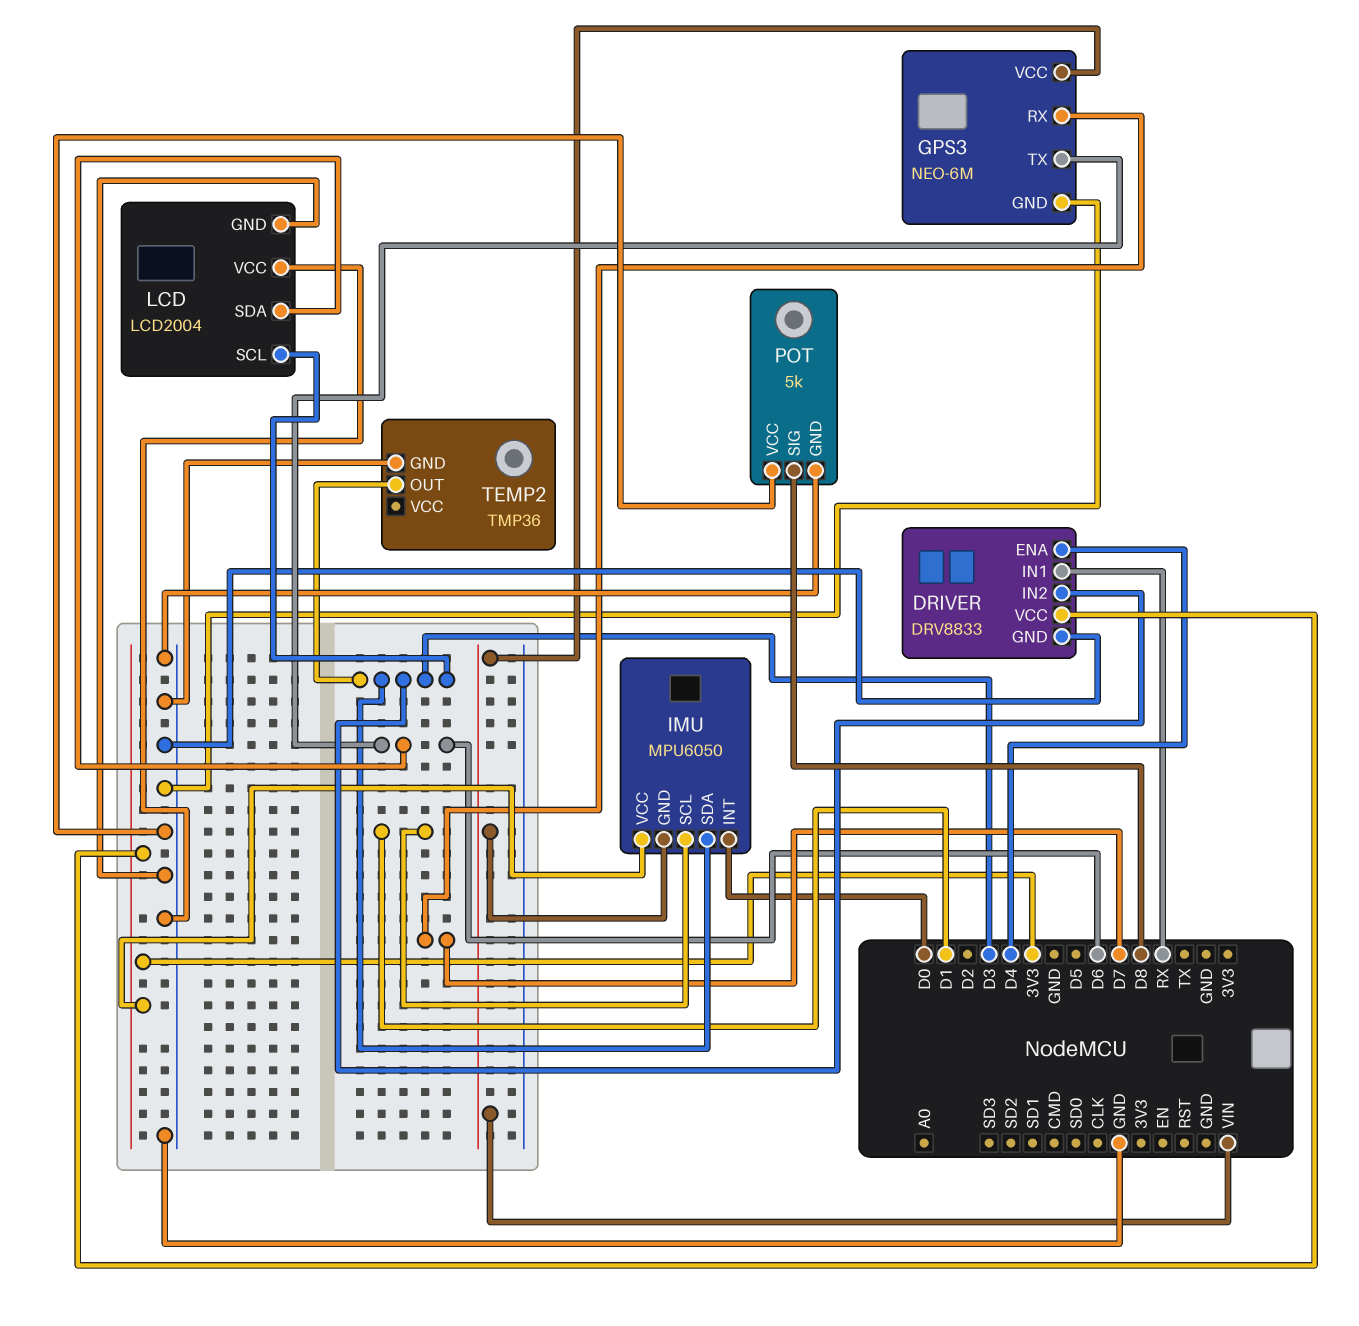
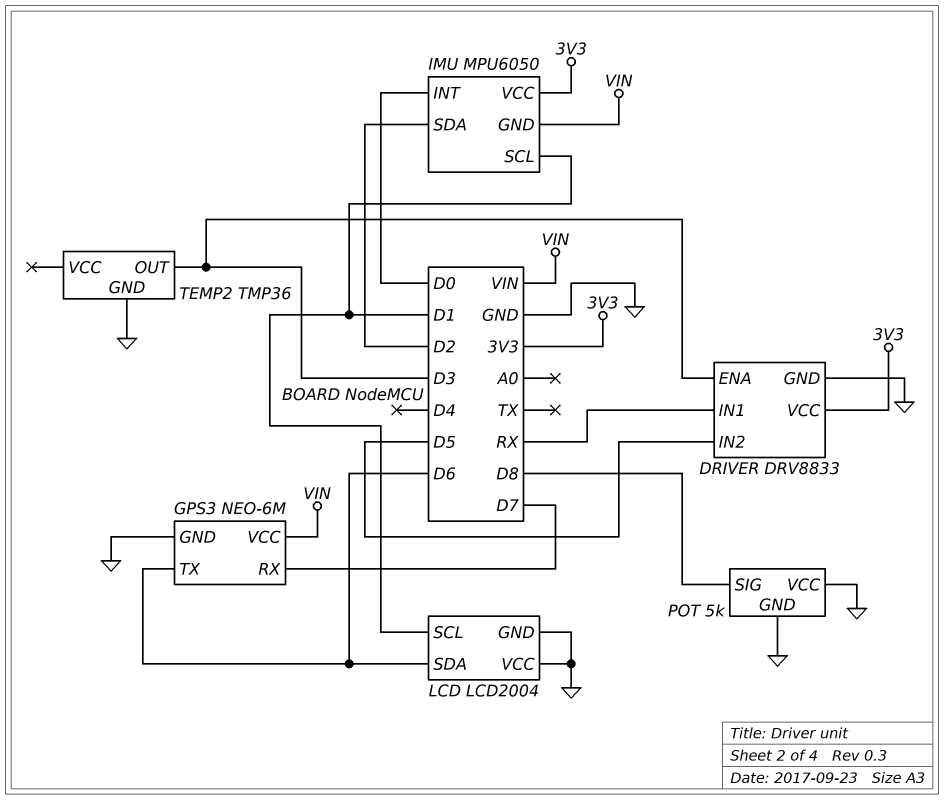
DRIVER pin ENA: D4 -> D3
DRIVER pin IN2: D3 -> D5
IMU pin SDA: D3 -> D2
LCD pin SCL: D3 -> D1

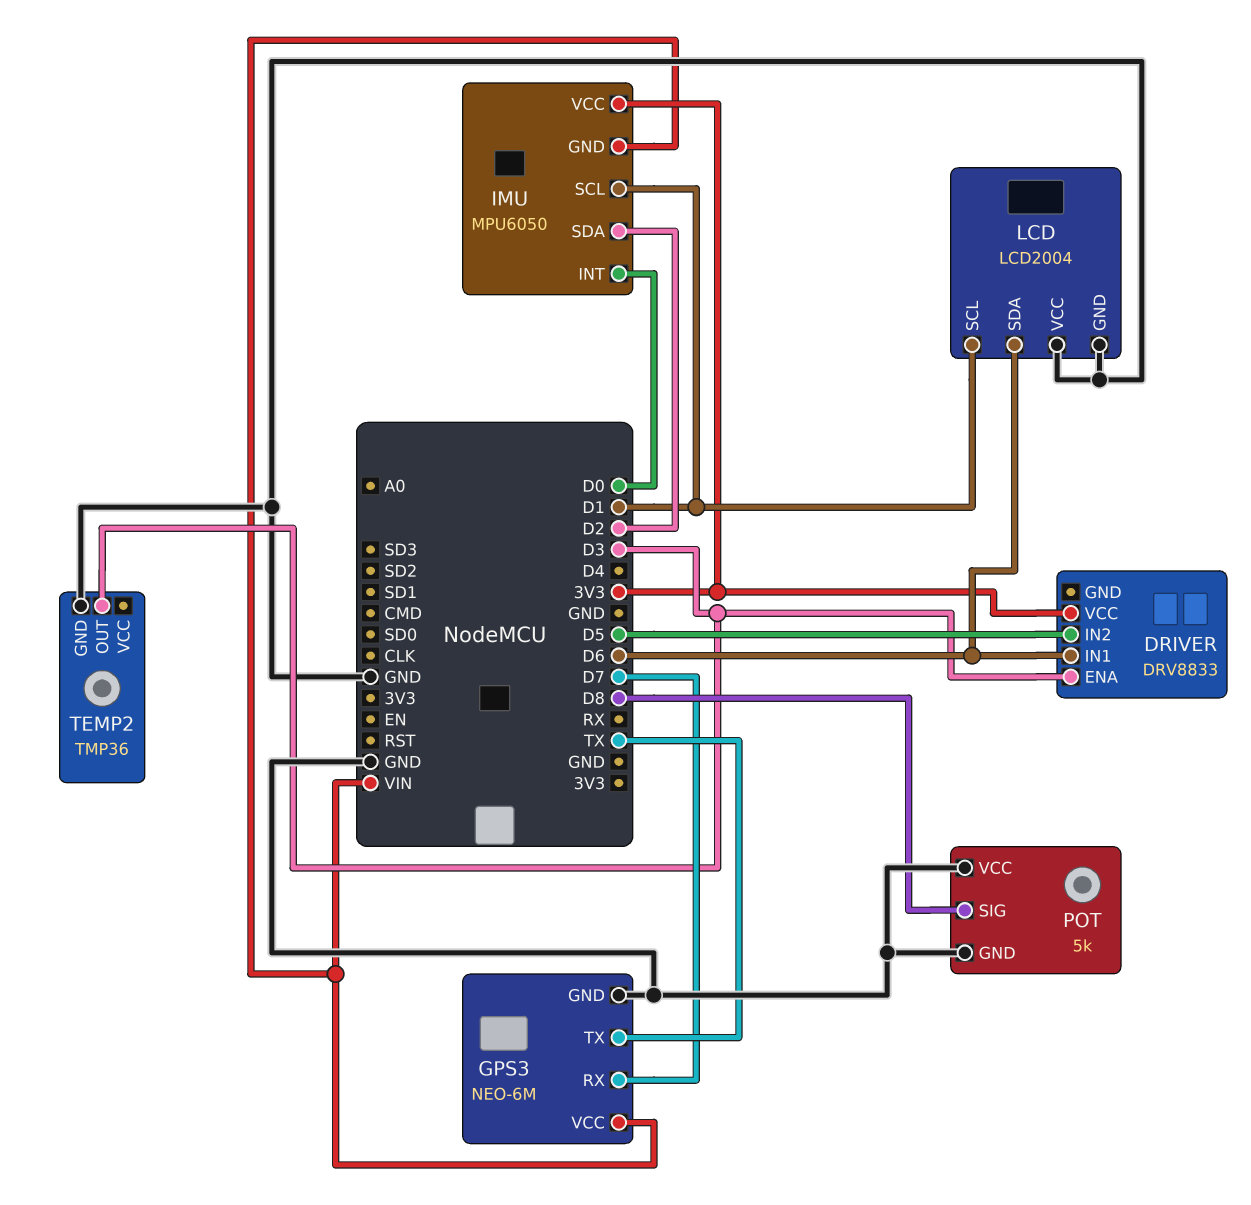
DRIVER pin GND: GND -> none
DRIVER pin IN1: RX -> D6
GPS3 pin TX: D6 -> TX

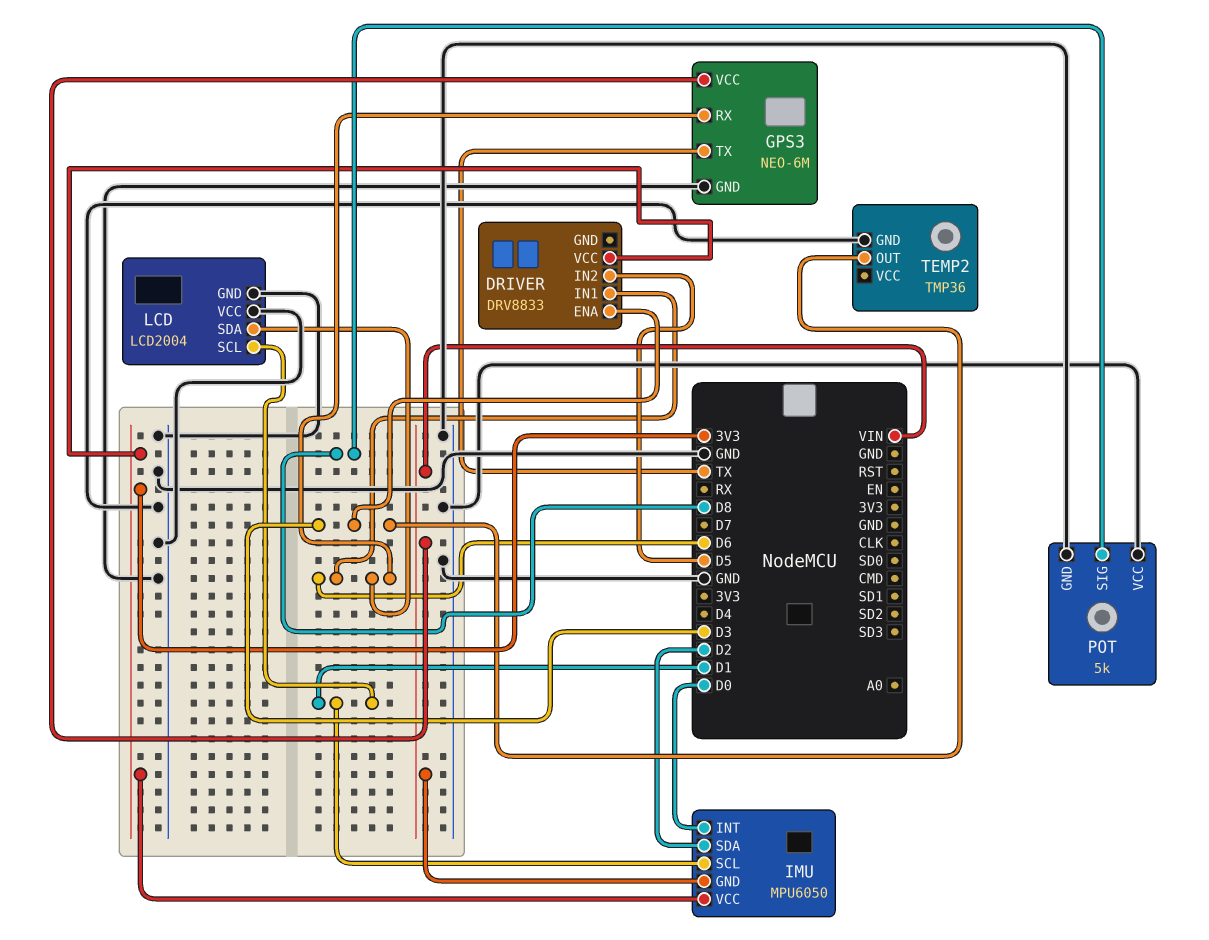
GPS3 pin RX: D7 -> D6

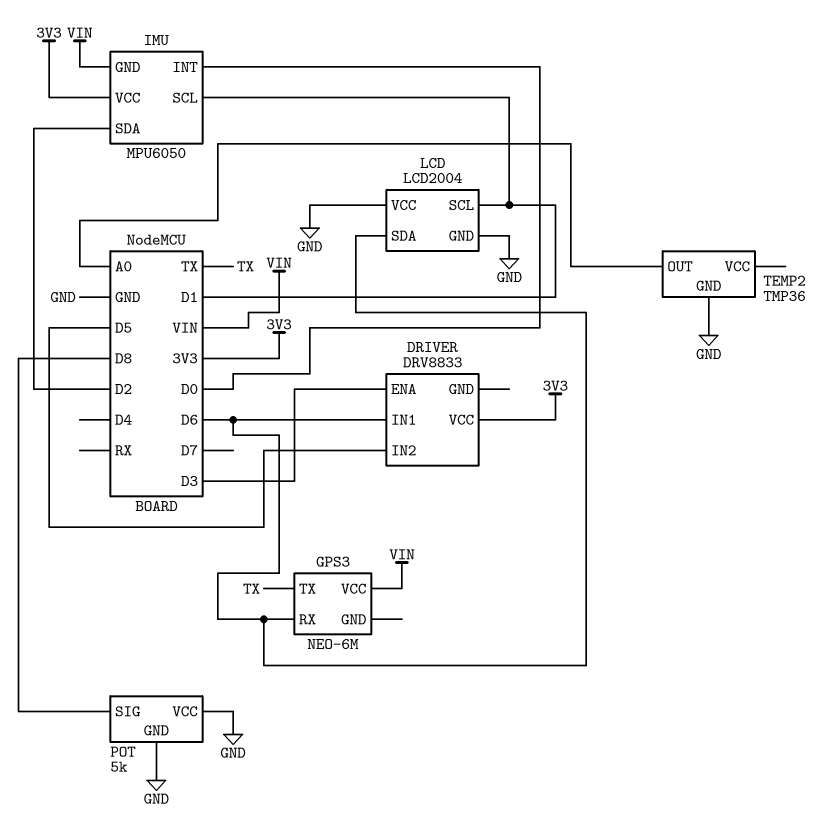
GPS3 pin GND: GND -> none
TEMP2 pin OUT: D3 -> A0

